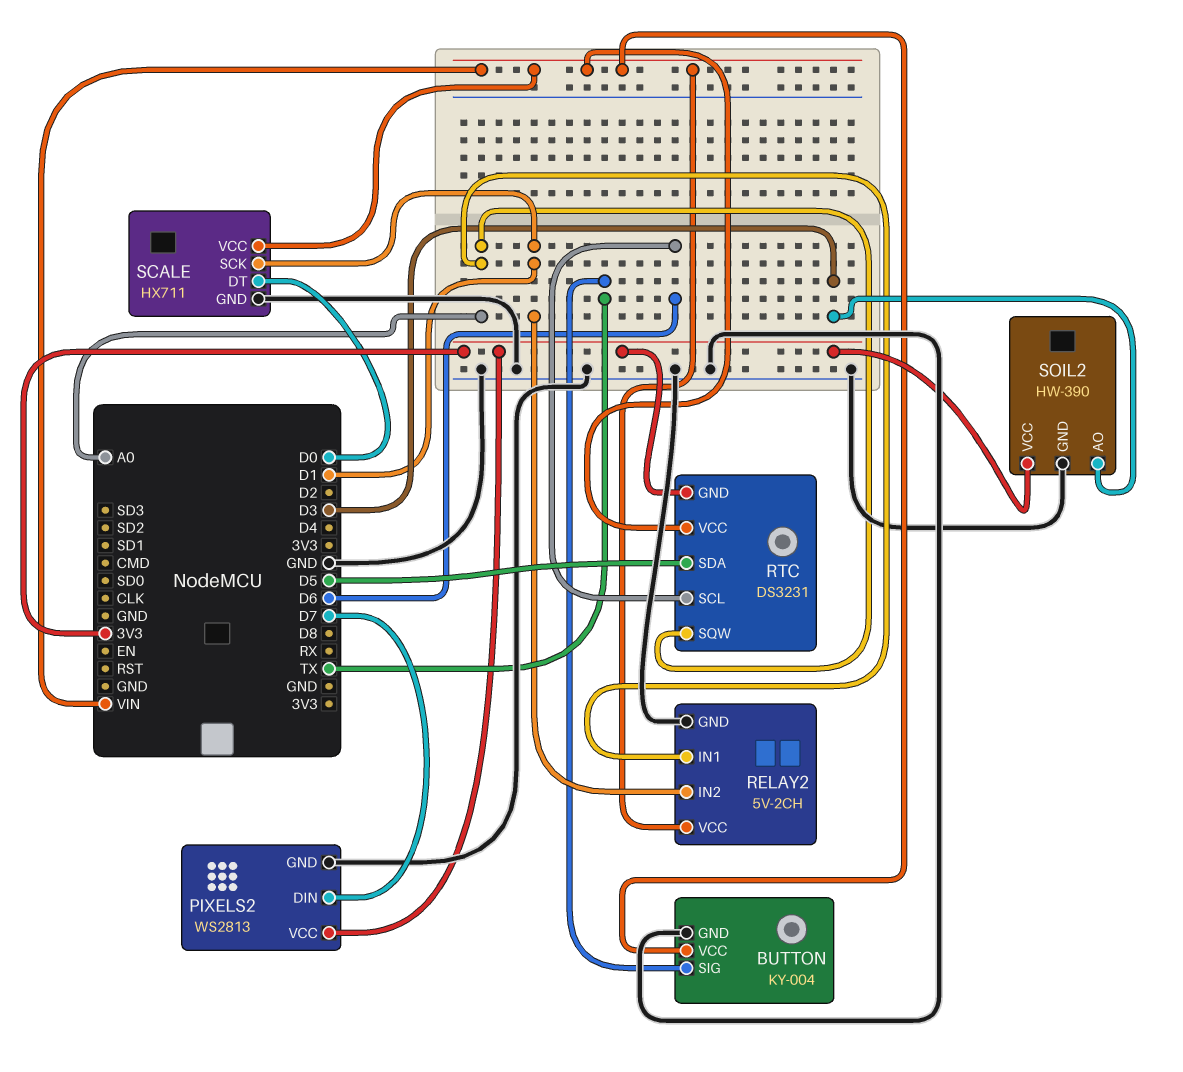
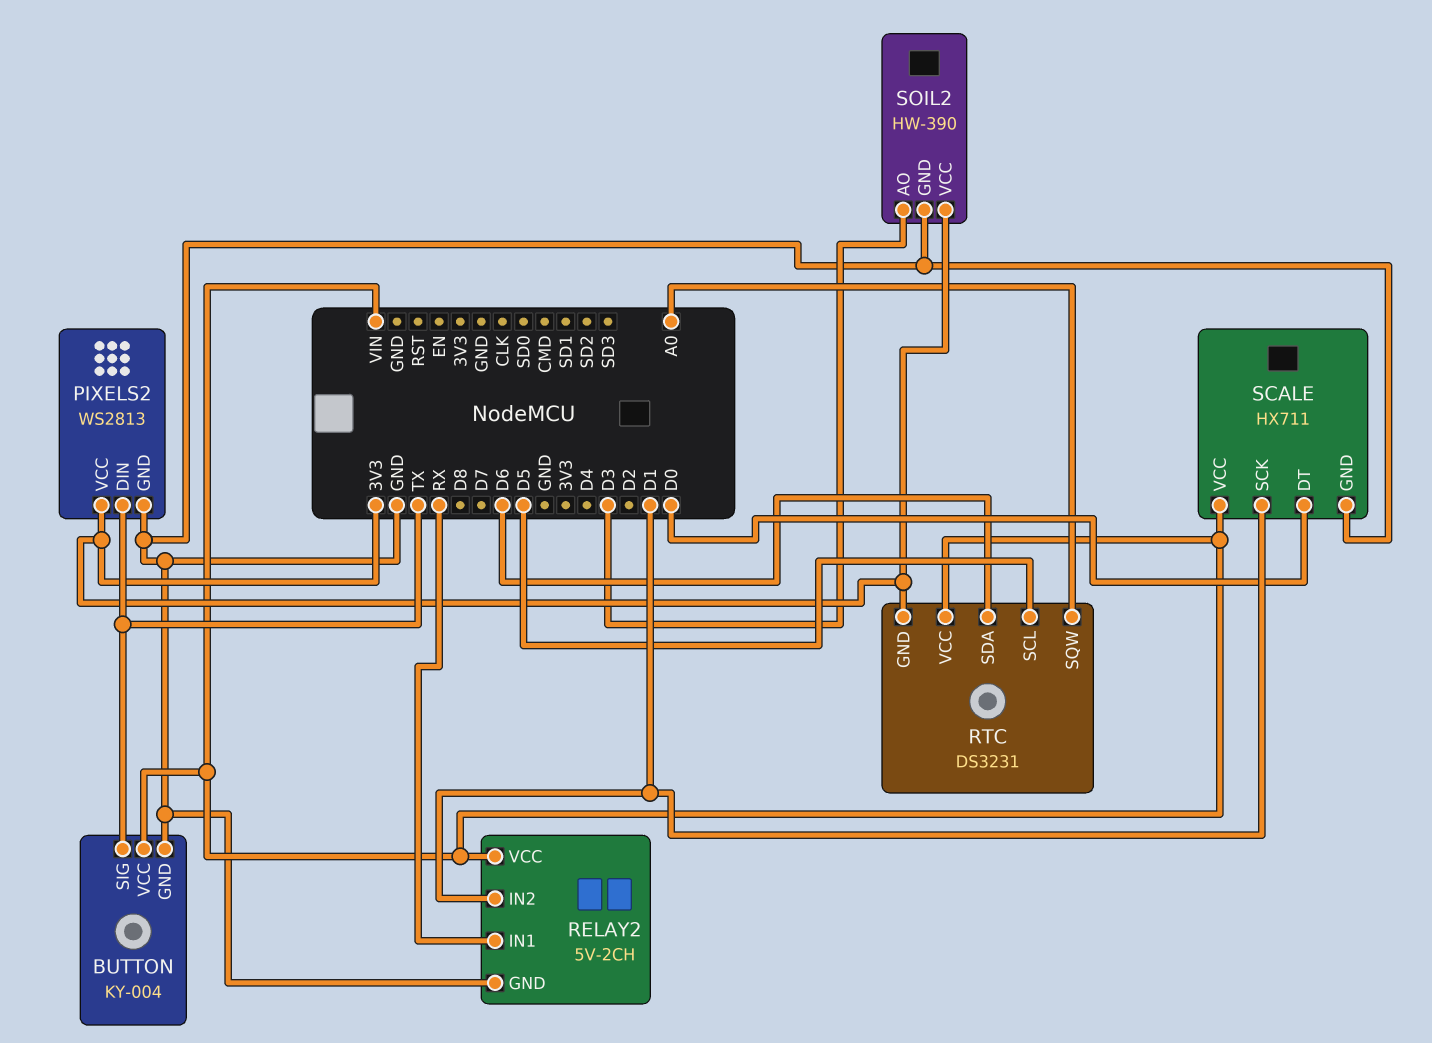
PIXELS2 pin DIN: D7 -> TX
RELAY2 pin IN1: A0 -> RX
RTC pin SCL: D6 -> D5
RTC pin SDA: D5 -> D6

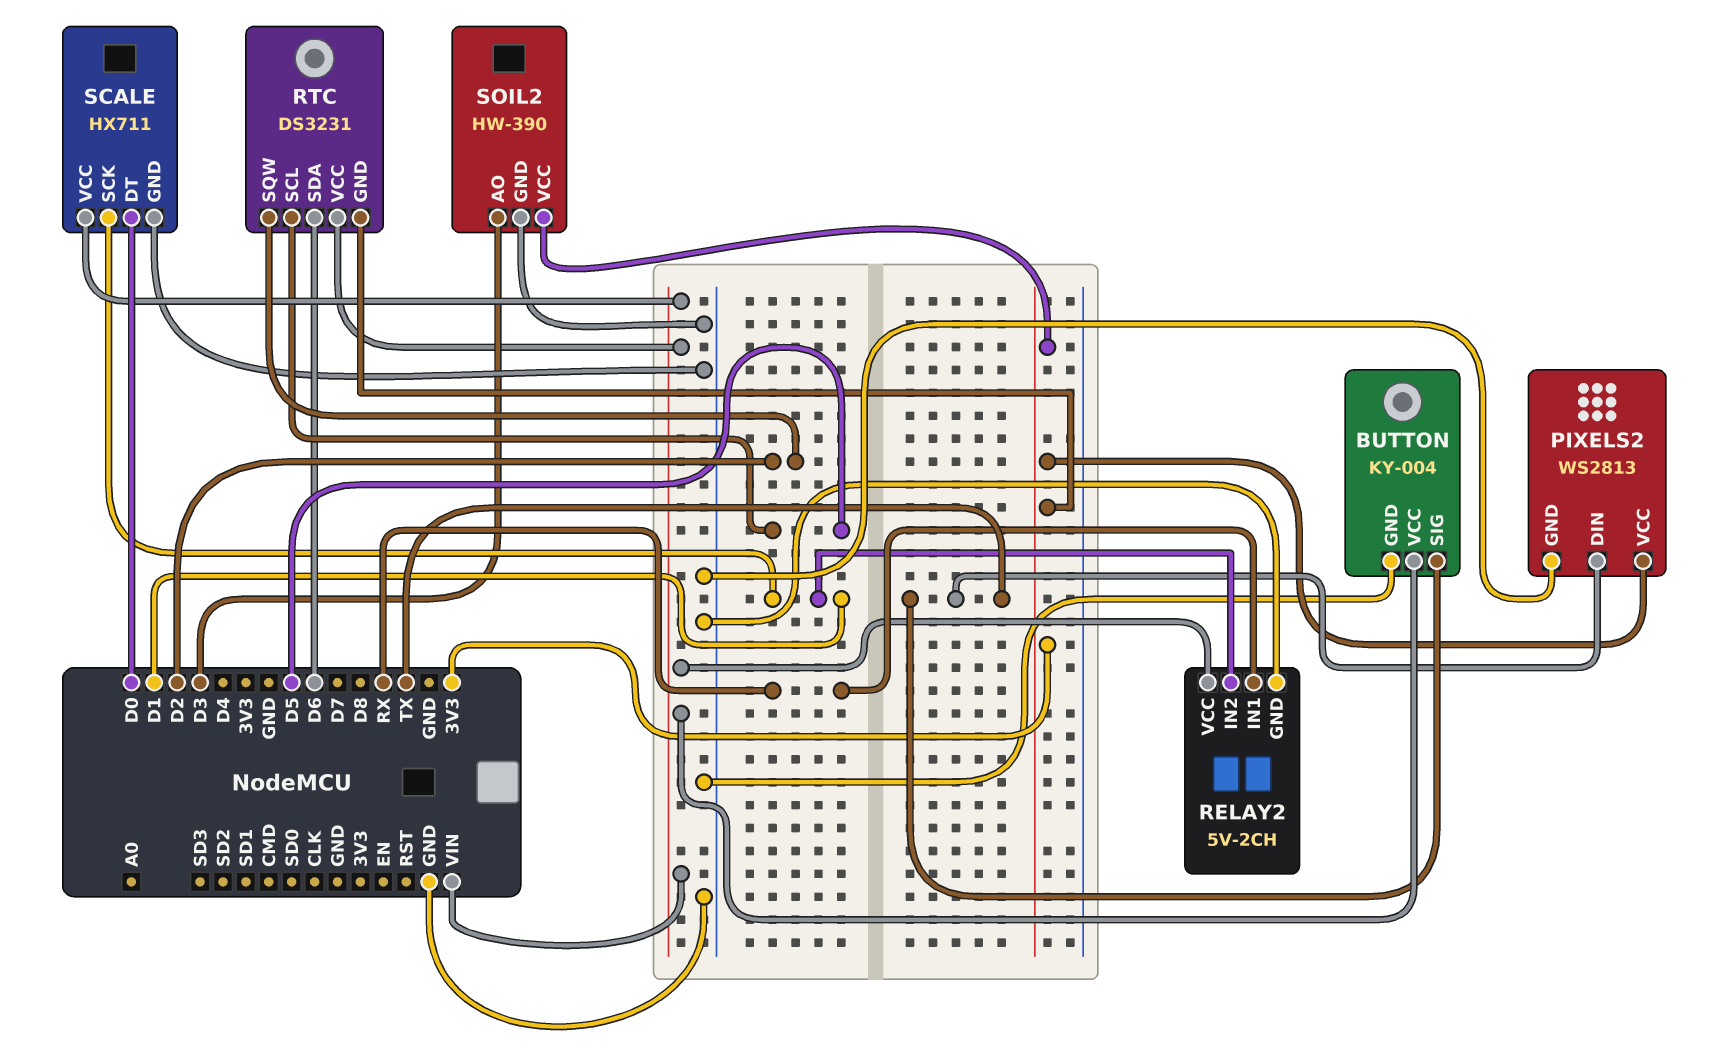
RTC pin SQW: A0 -> D2

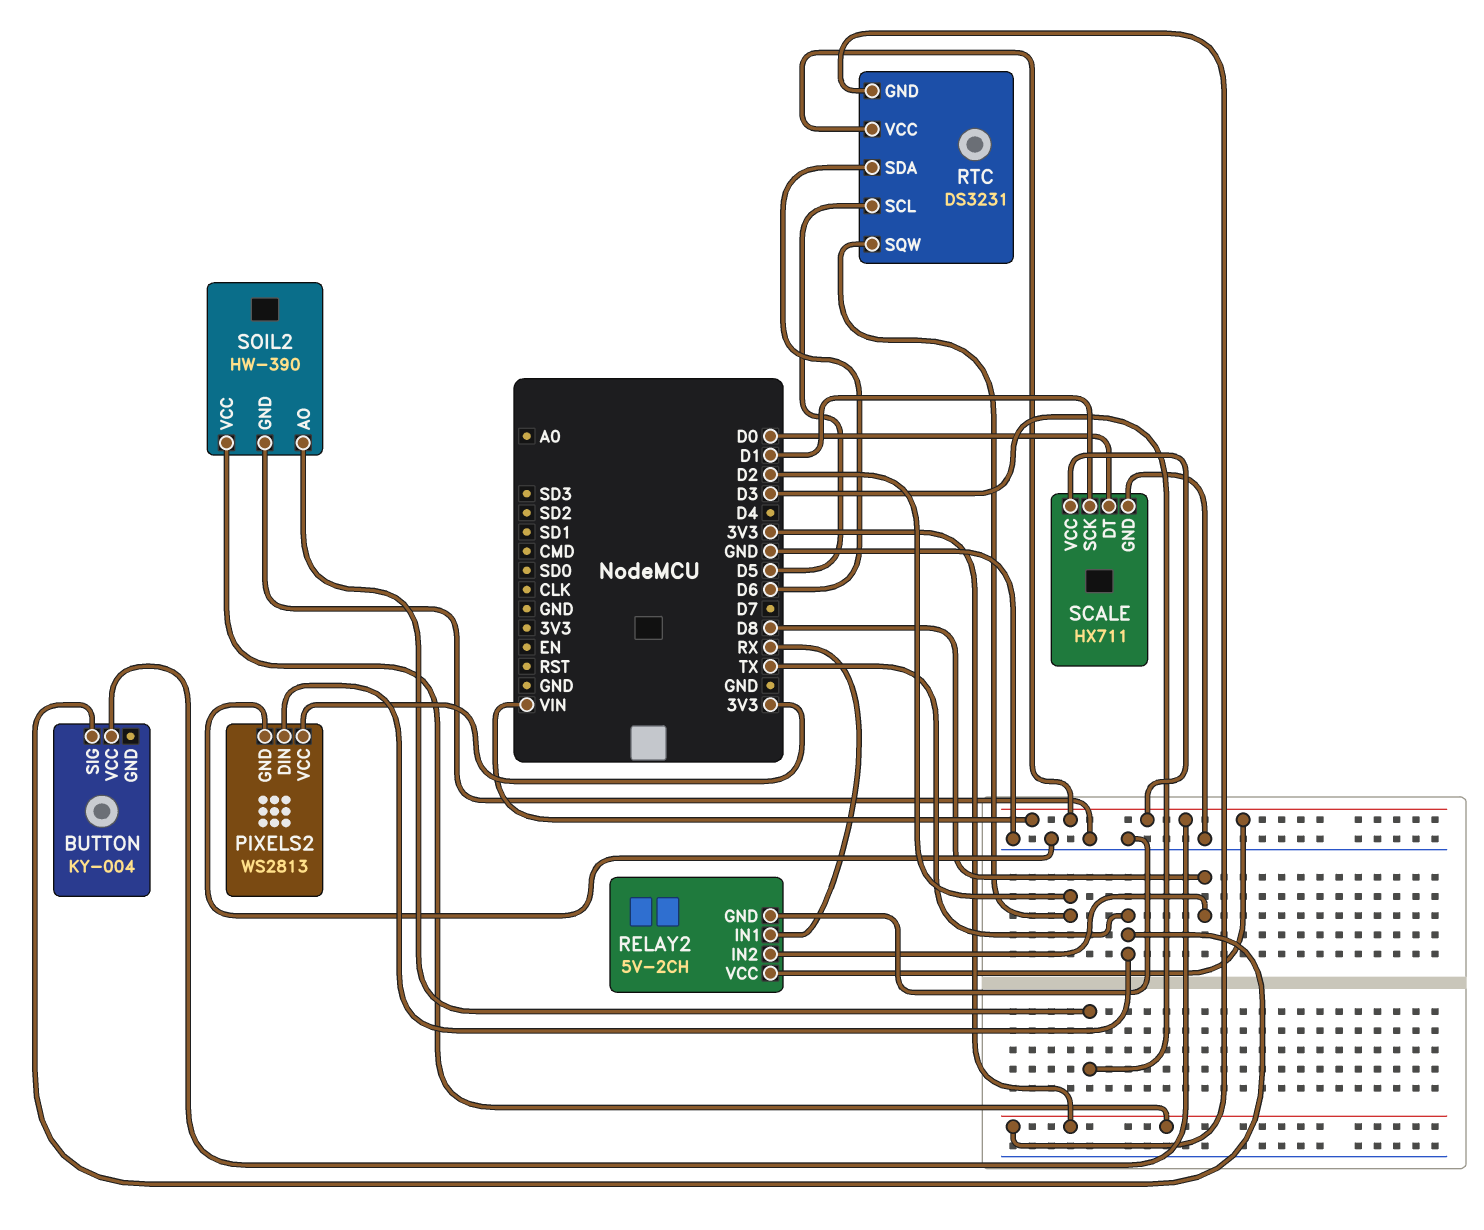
BUTTON pin GND: GND -> none
RELAY2 pin IN2: D1 -> D8

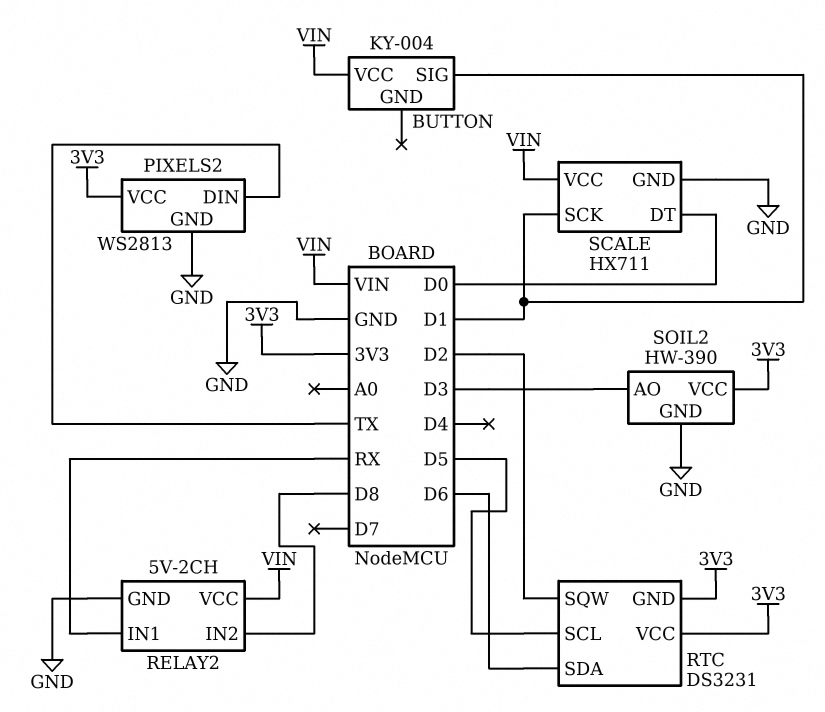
BUTTON pin SIG: TX -> D1
RTC pin VCC: VIN -> 3V3

